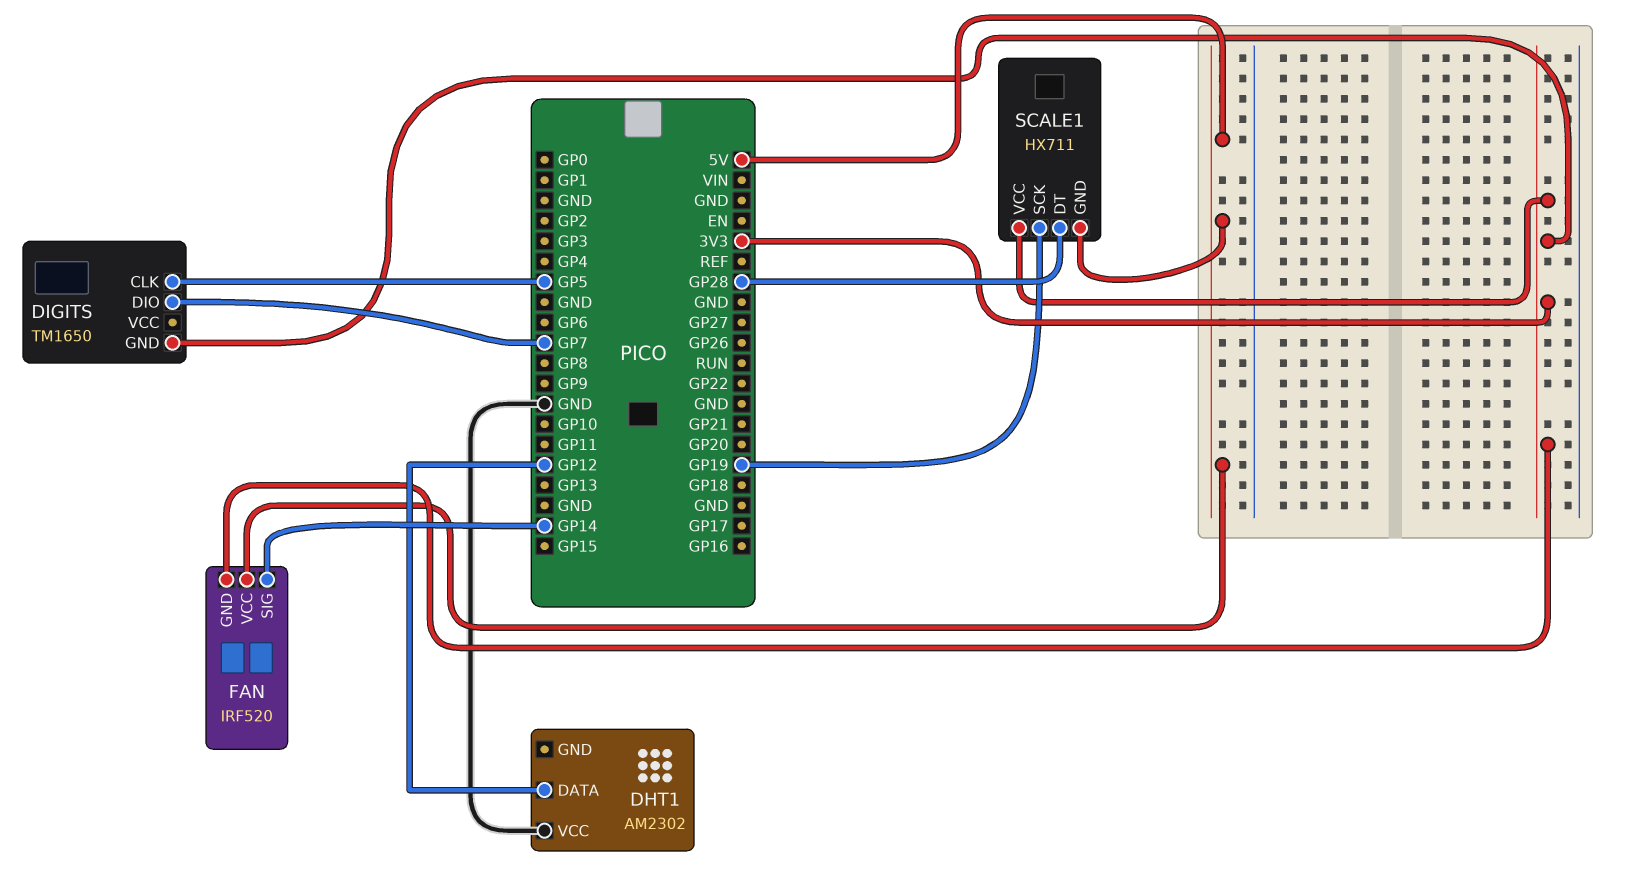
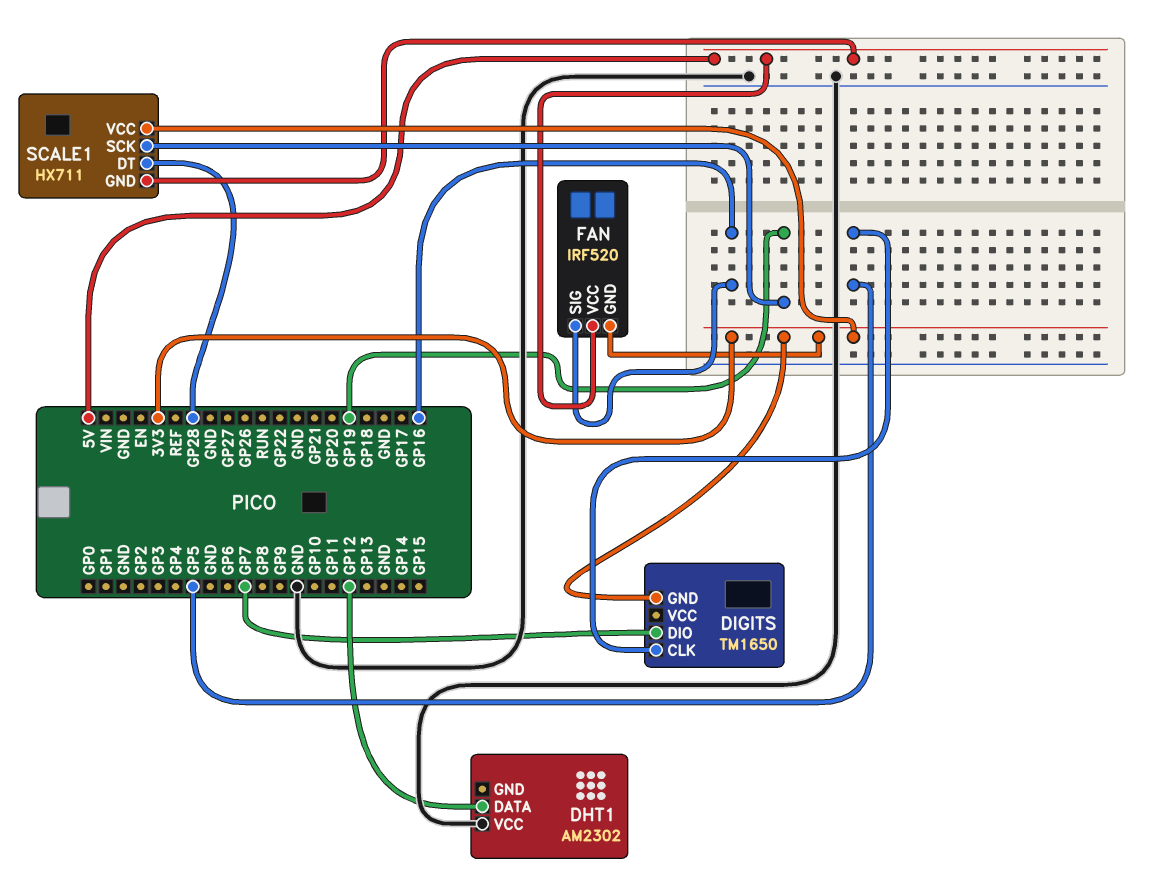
FAN pin SIG: GP14 -> GP16

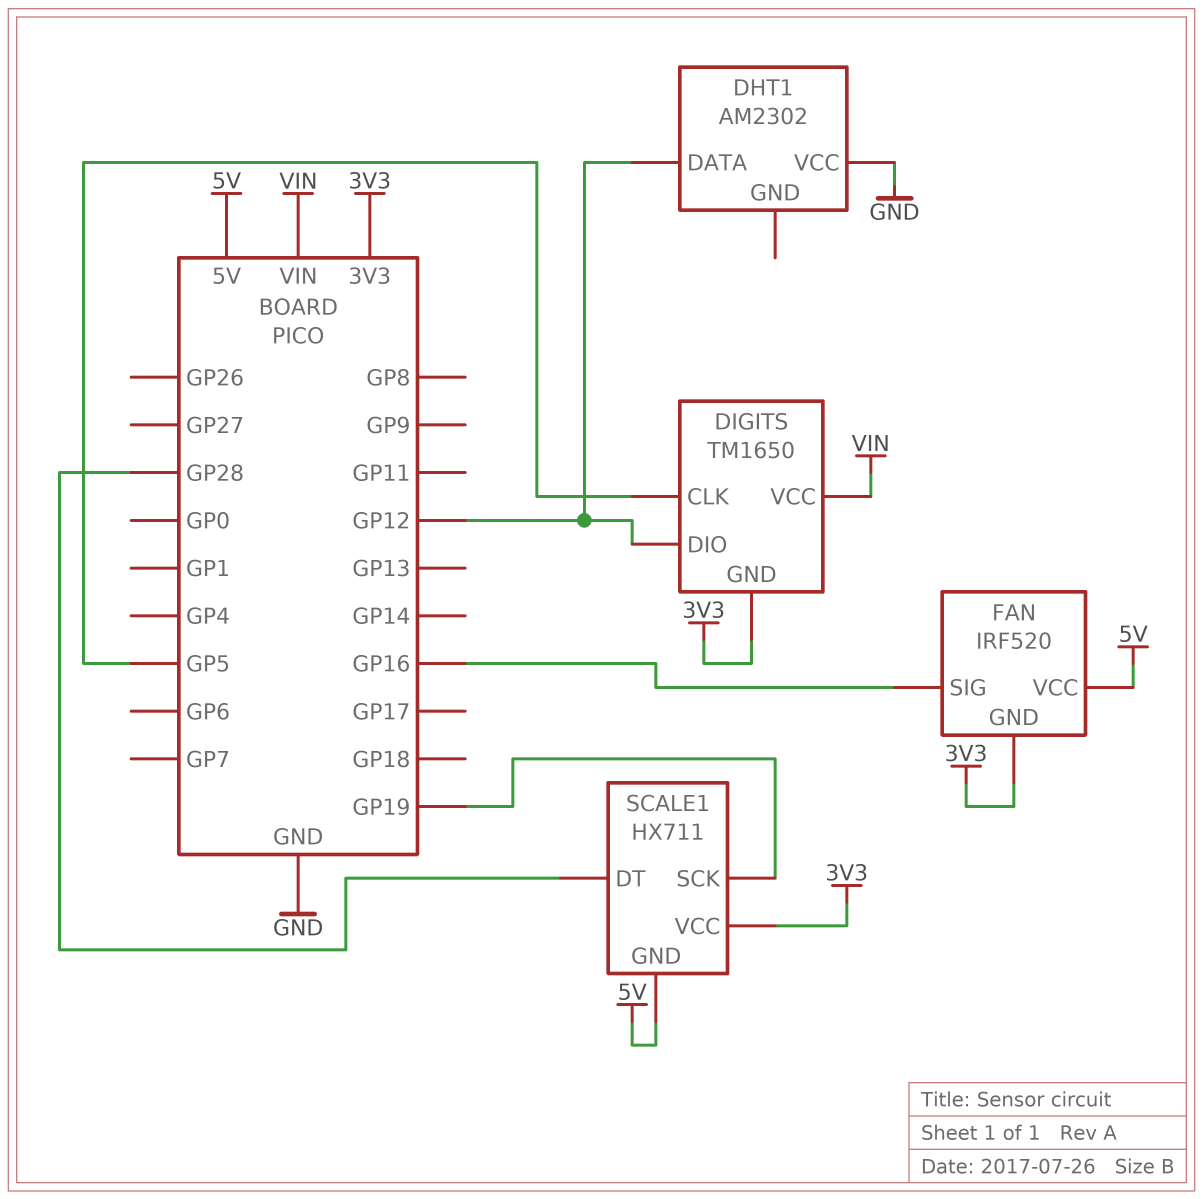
DIGITS pin DIO: GP7 -> GP12
DIGITS pin VCC: none -> VIN

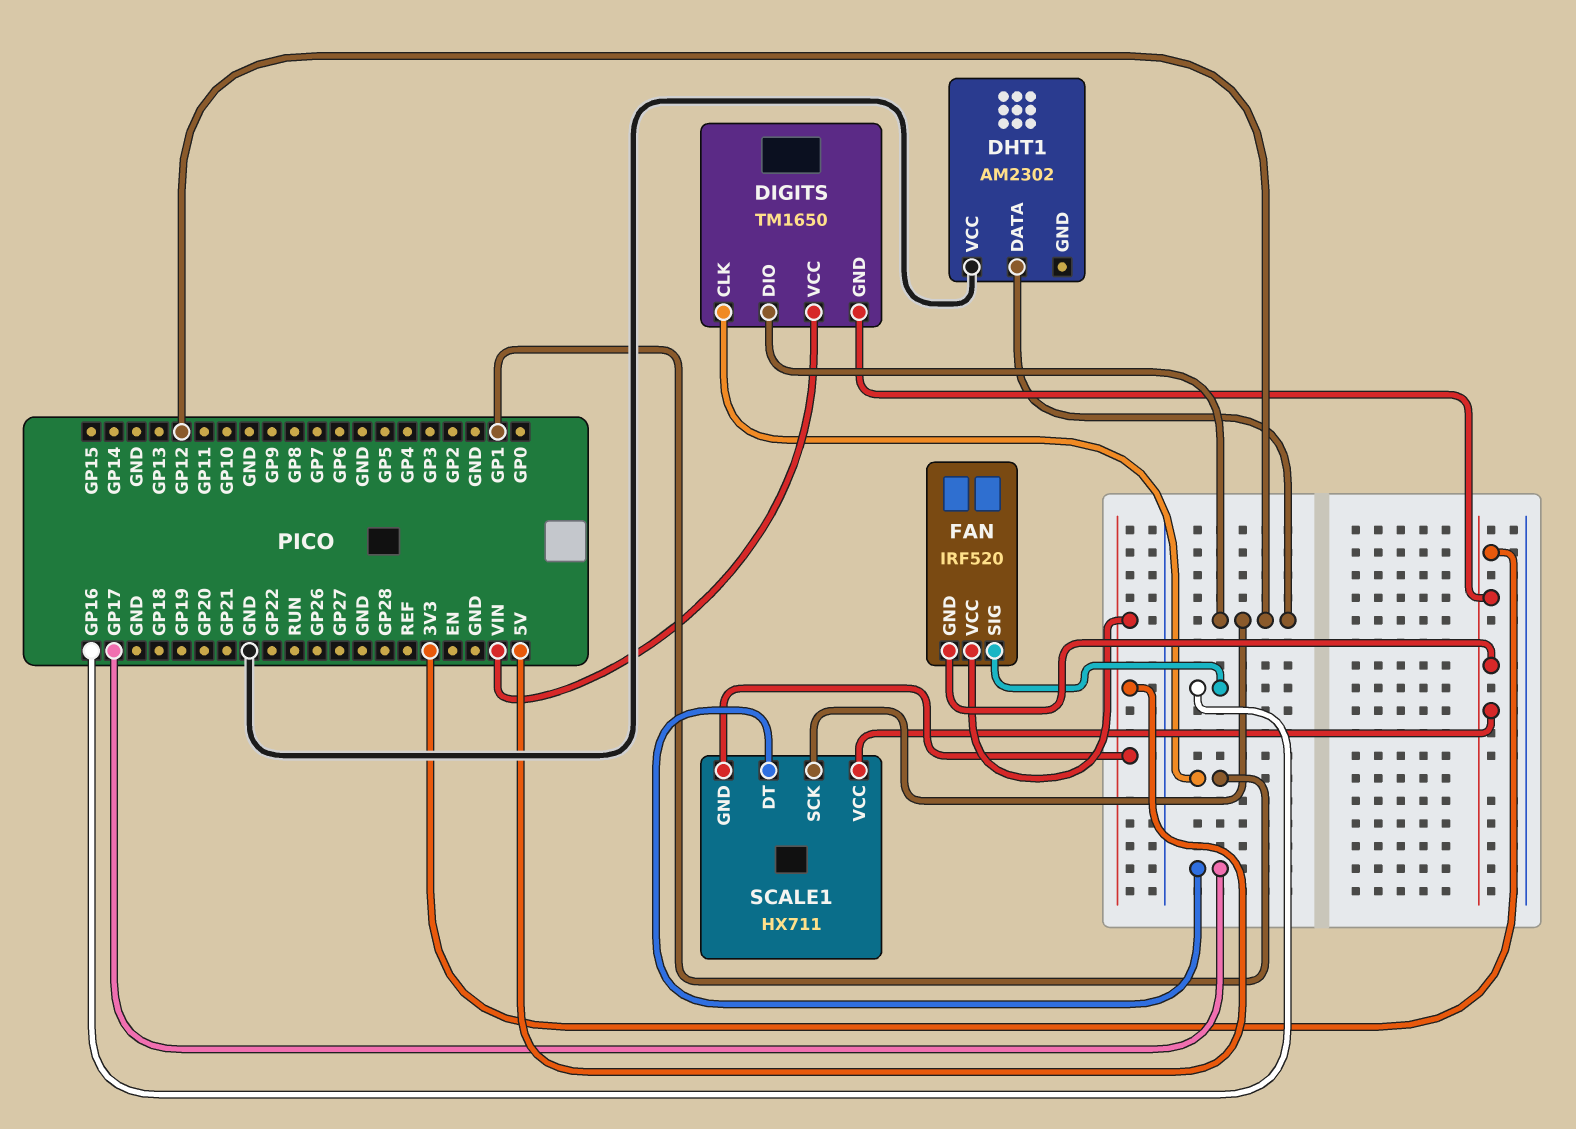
DIGITS pin CLK: GP5 -> GP1
SCALE1 pin DT: GP28 -> GP17
SCALE1 pin SCK: GP19 -> GP12

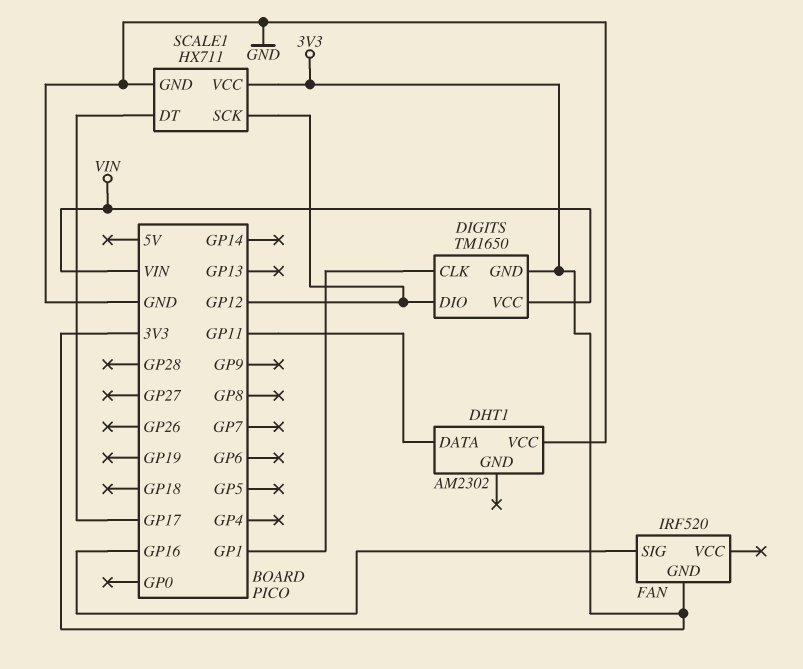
DHT1 pin DATA: GP12 -> GP11
FAN pin VCC: 5V -> none
SCALE1 pin GND: 5V -> GND

